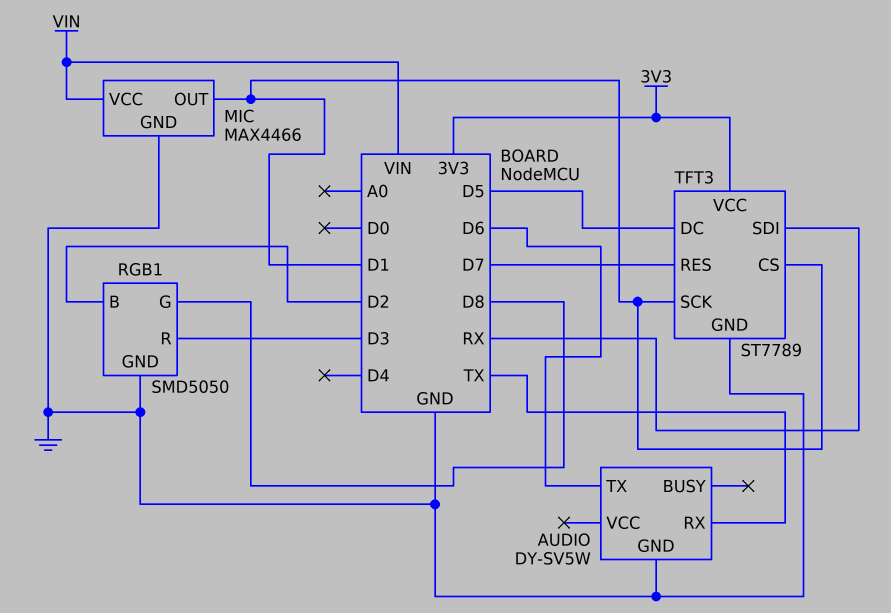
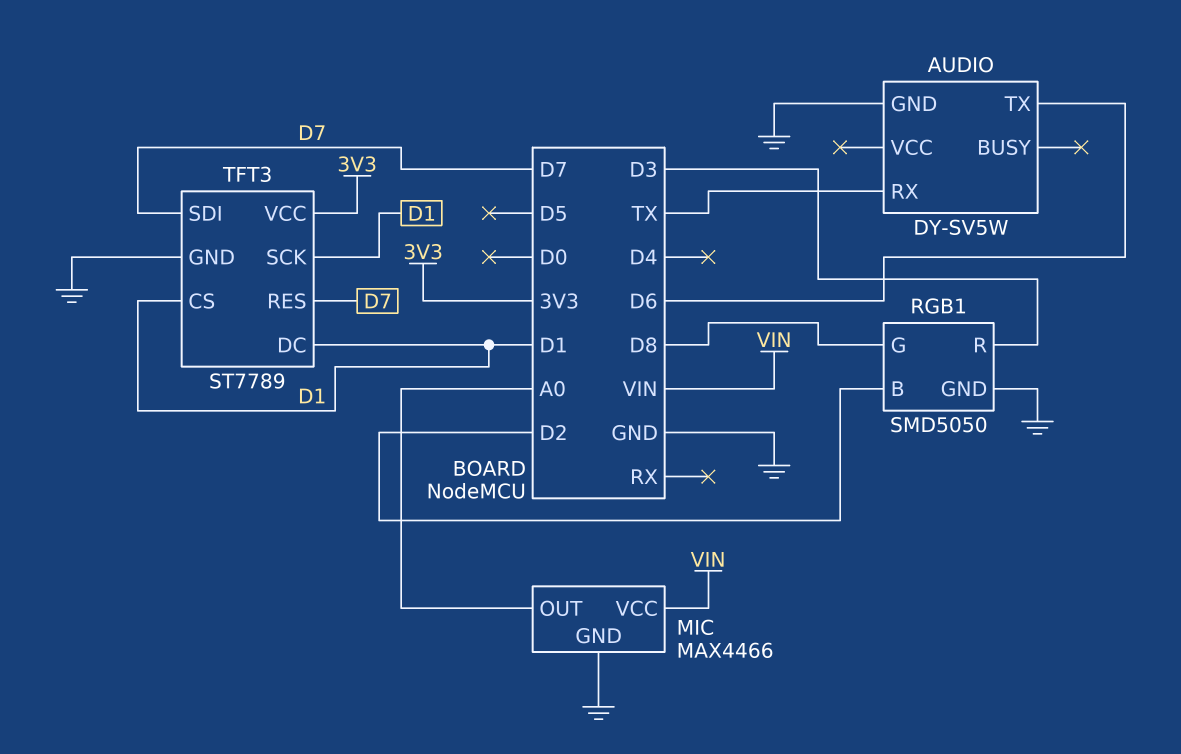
MIC pin OUT: D1 -> A0
TFT3 pin DC: D5 -> D1
TFT3 pin SDI: RX -> D7

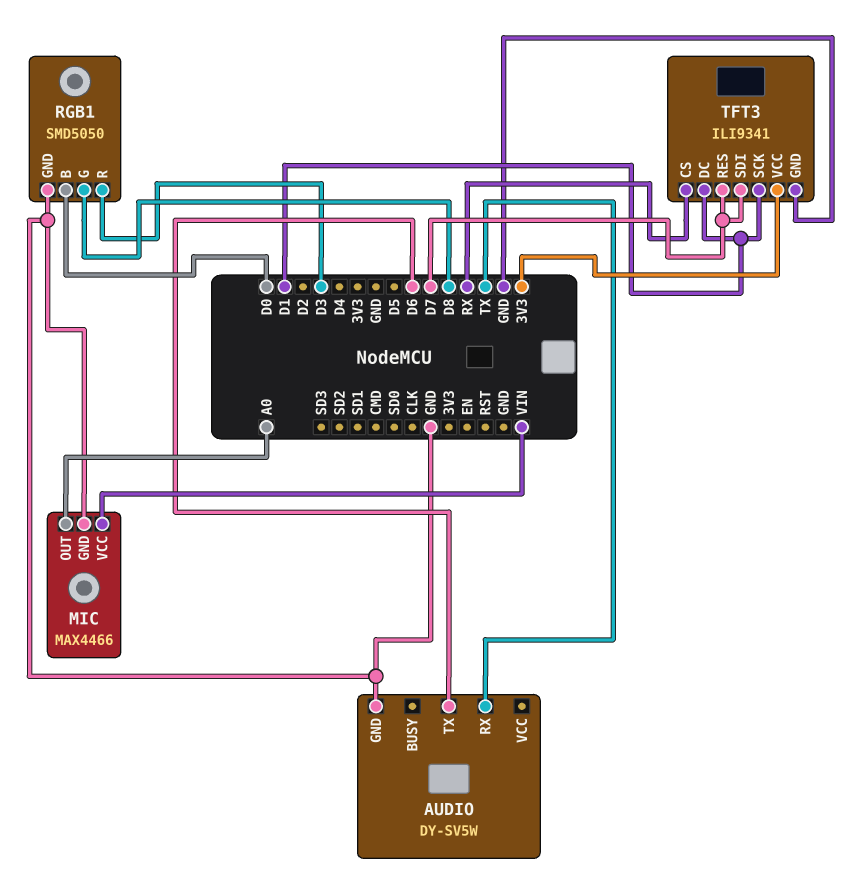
RGB1 pin B: D2 -> D0
TFT3: ST7789 -> ILI9341
TFT3 pin CS: D1 -> RX

